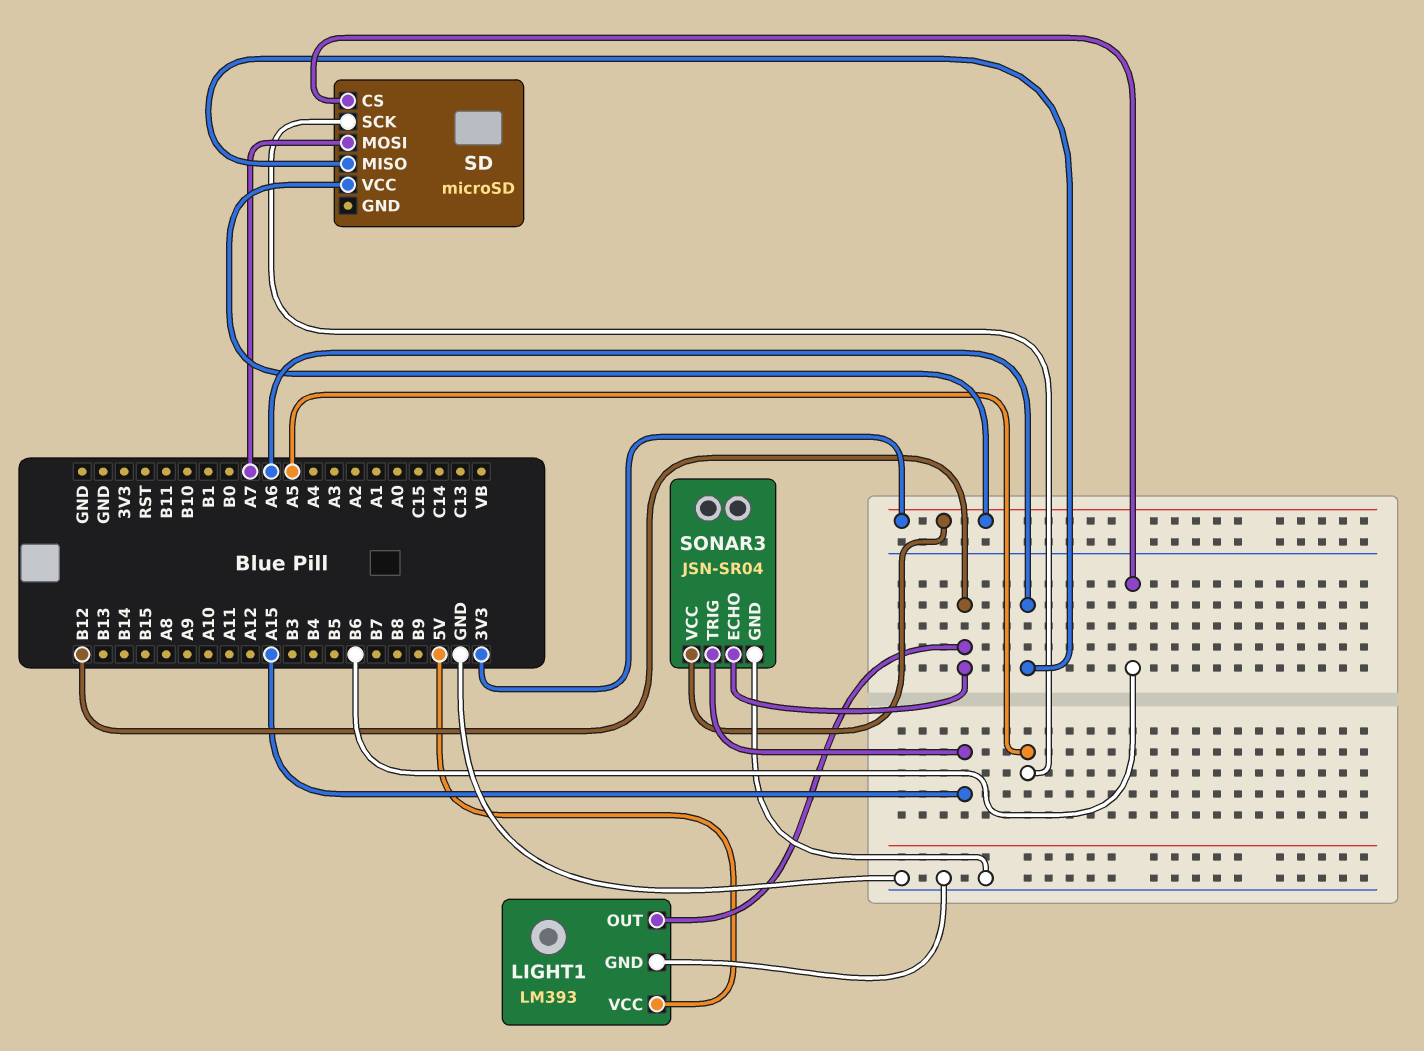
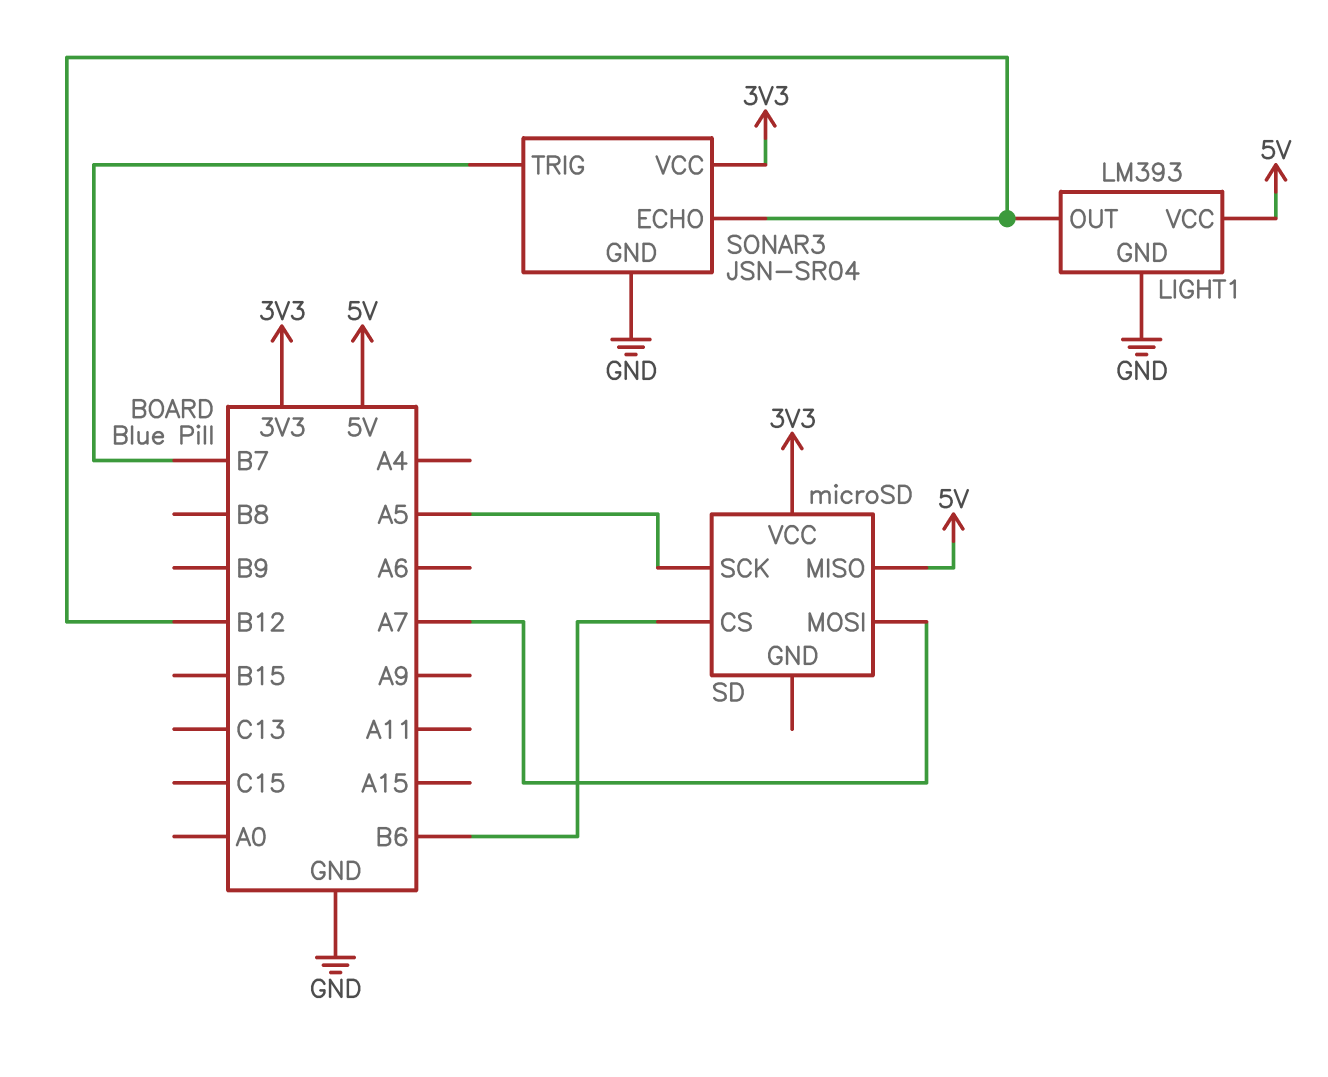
SD pin MISO: A6 -> 5V
SONAR3 pin TRIG: A15 -> B7

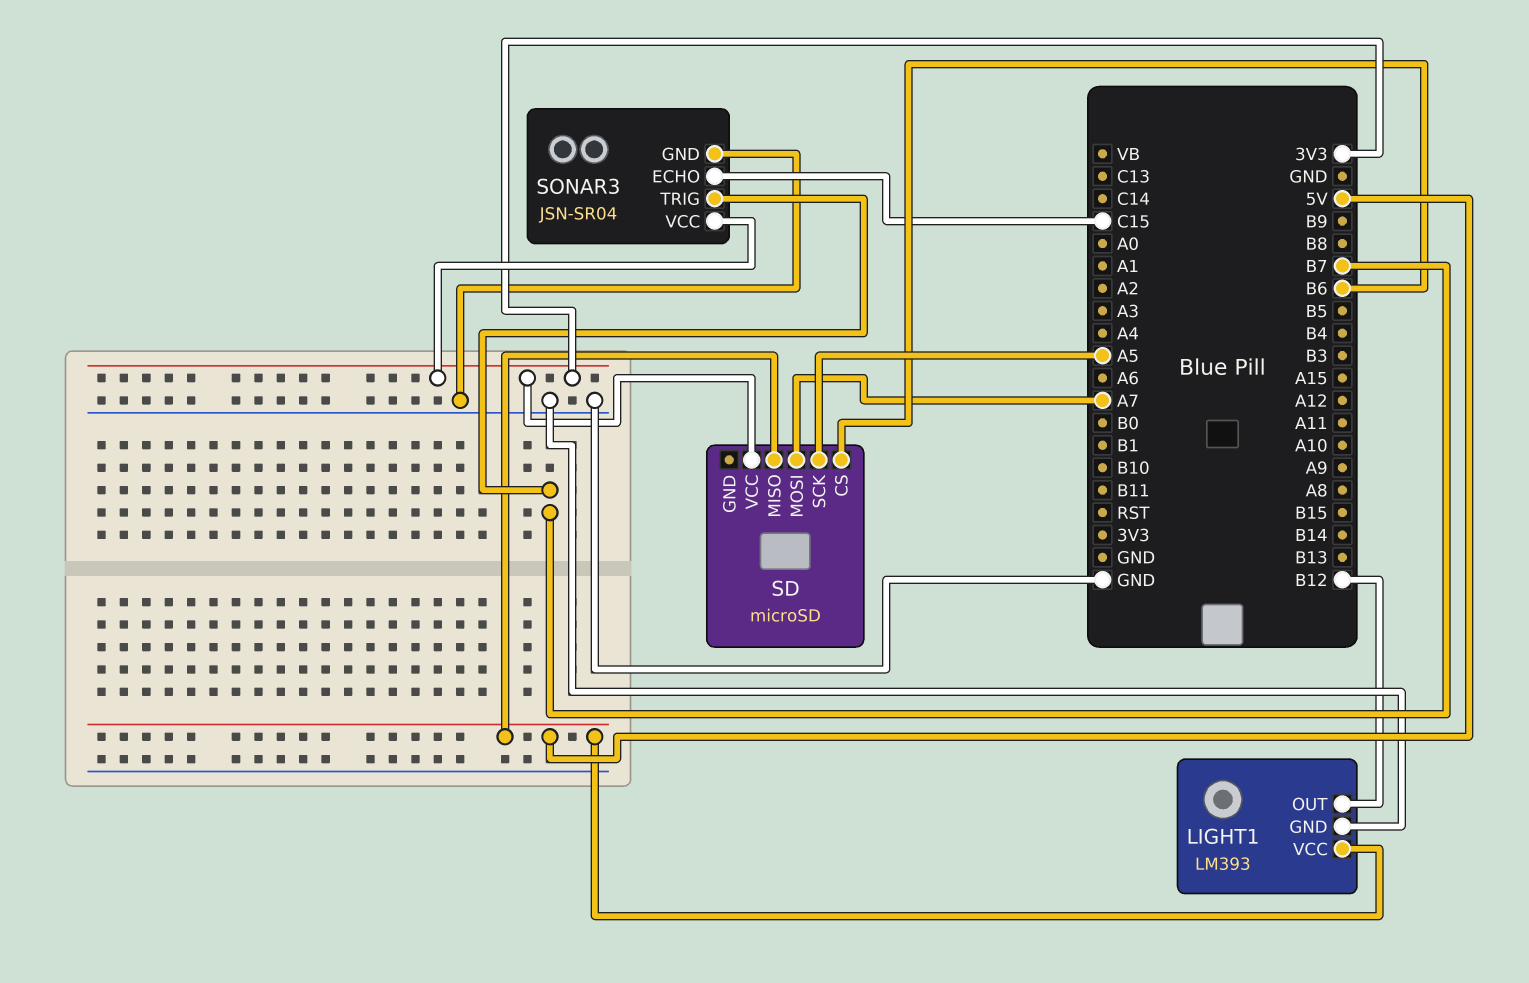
SONAR3 pin ECHO: B12 -> C15

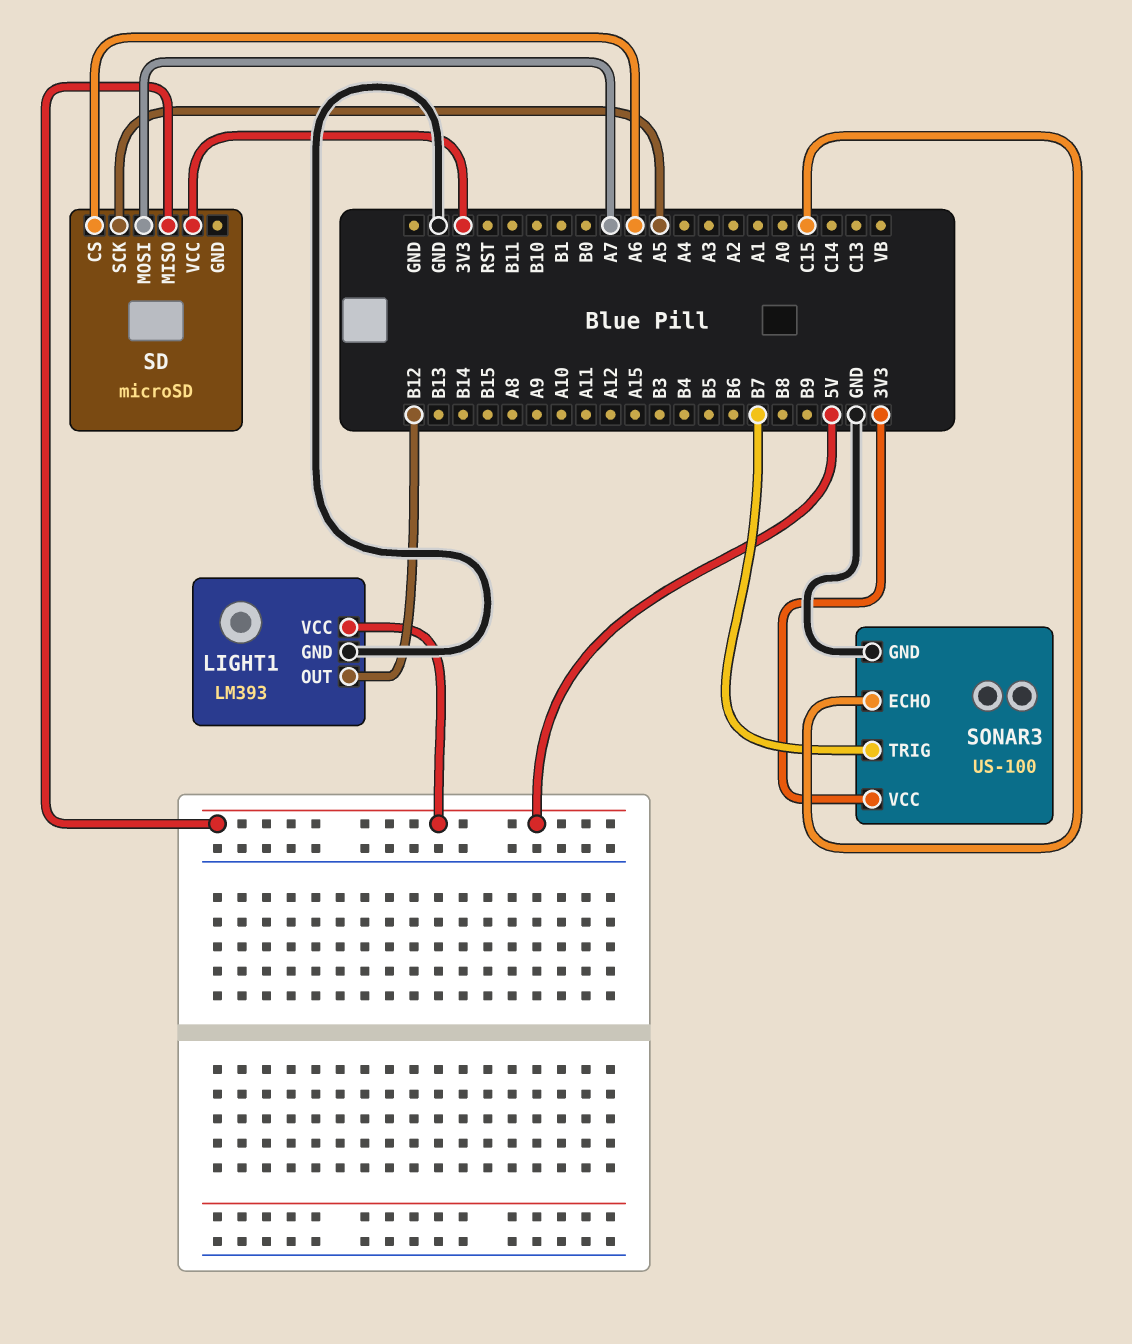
SD pin CS: B6 -> A6
SONAR3: JSN-SR04 -> US-100

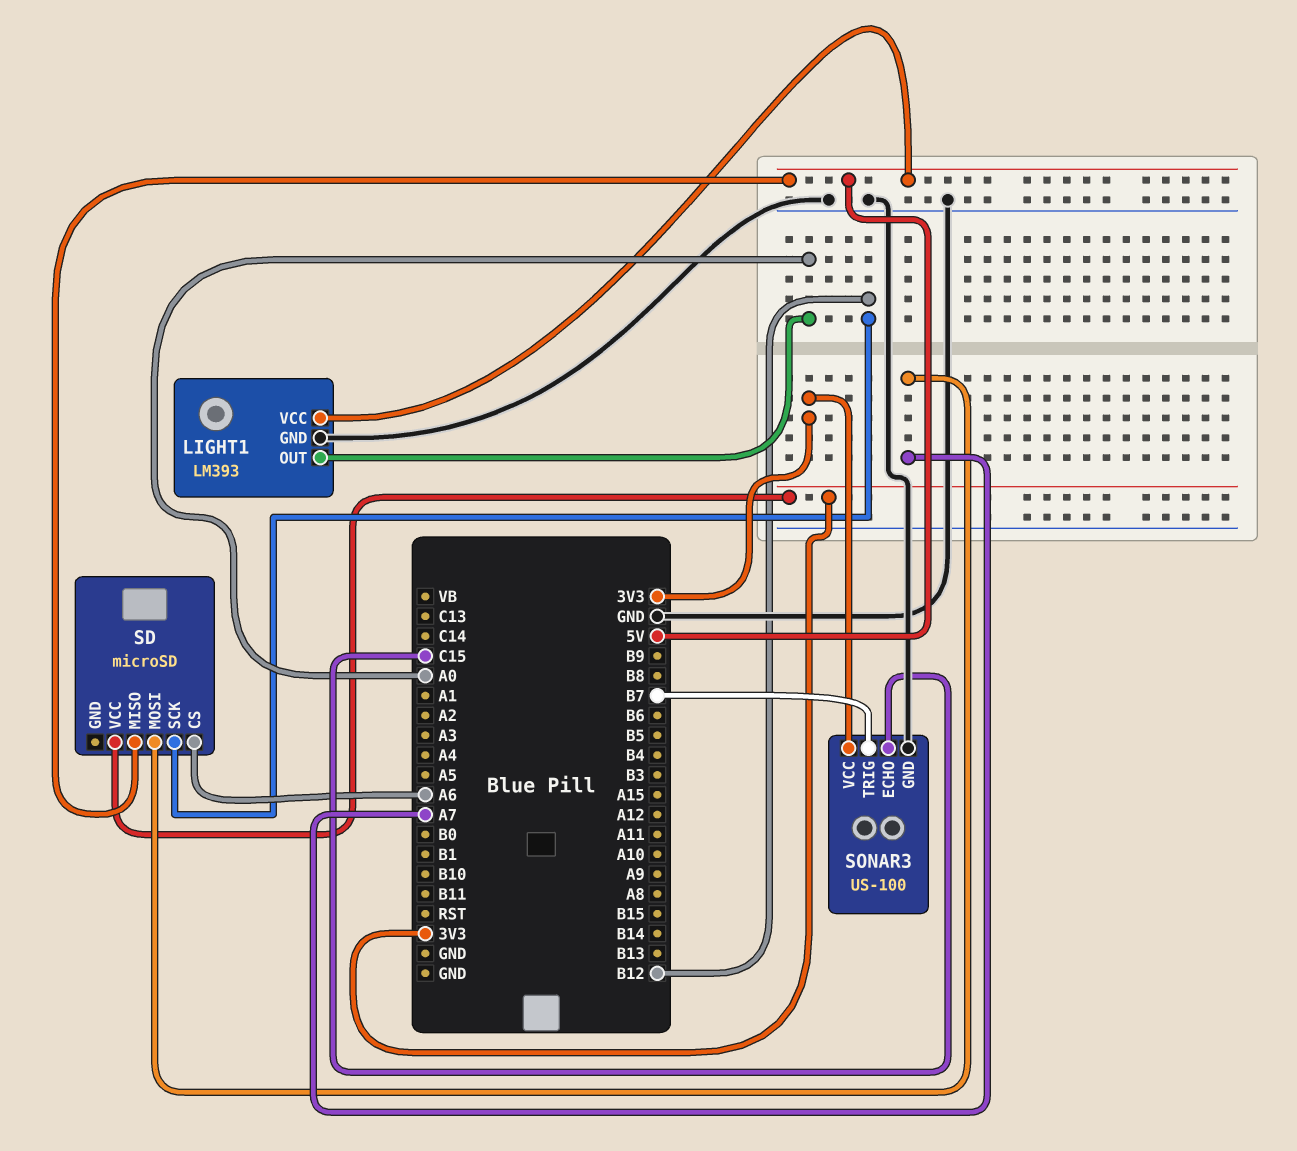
LIGHT1 pin OUT: B12 -> A0
SD pin SCK: A5 -> B12

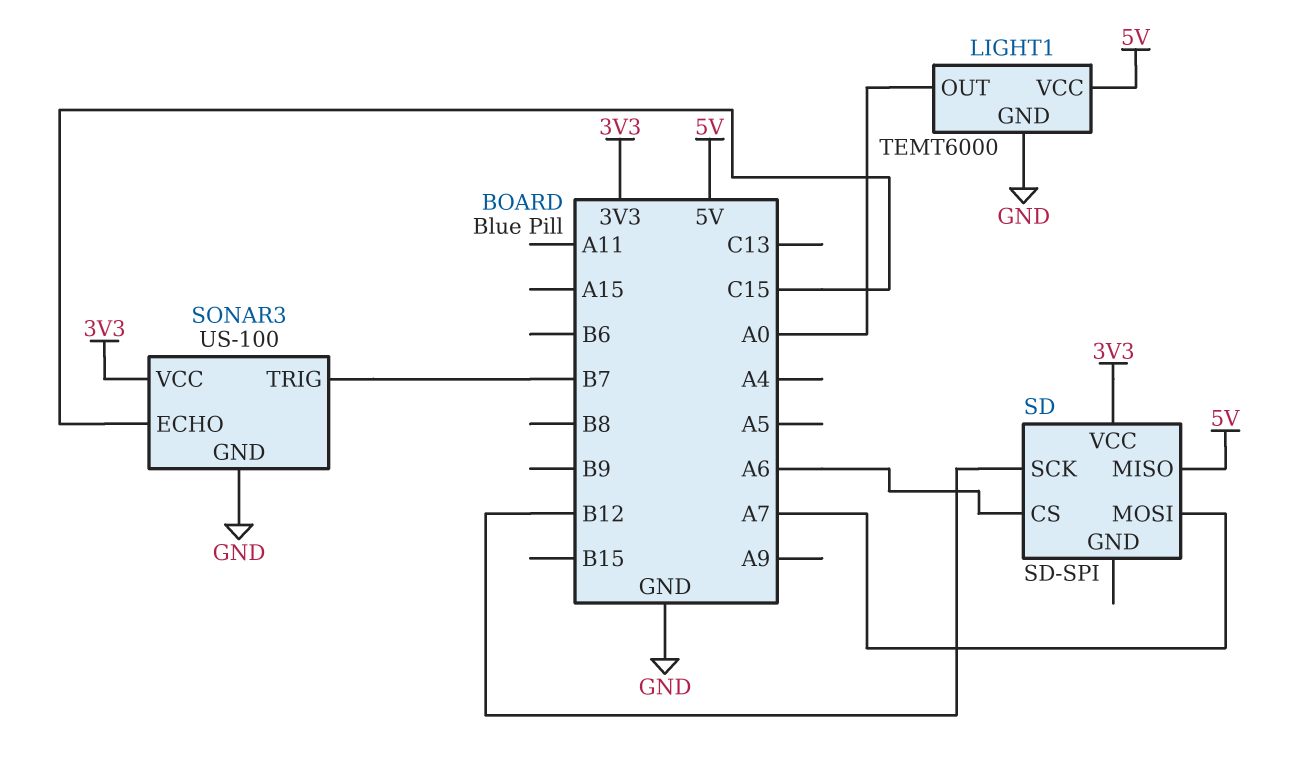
LIGHT1: LM393 -> TEMT6000
SD: microSD -> SD-SPI

